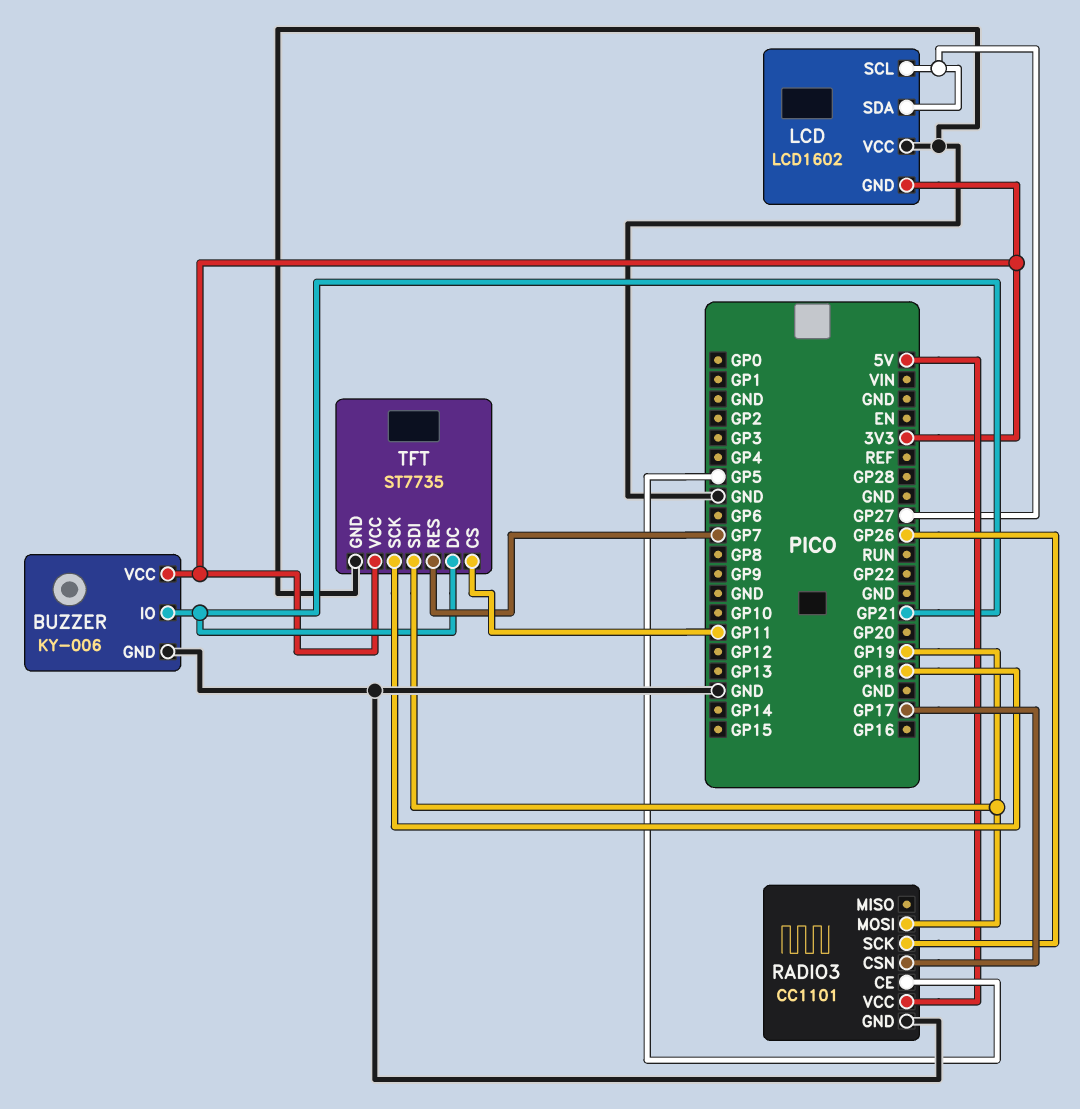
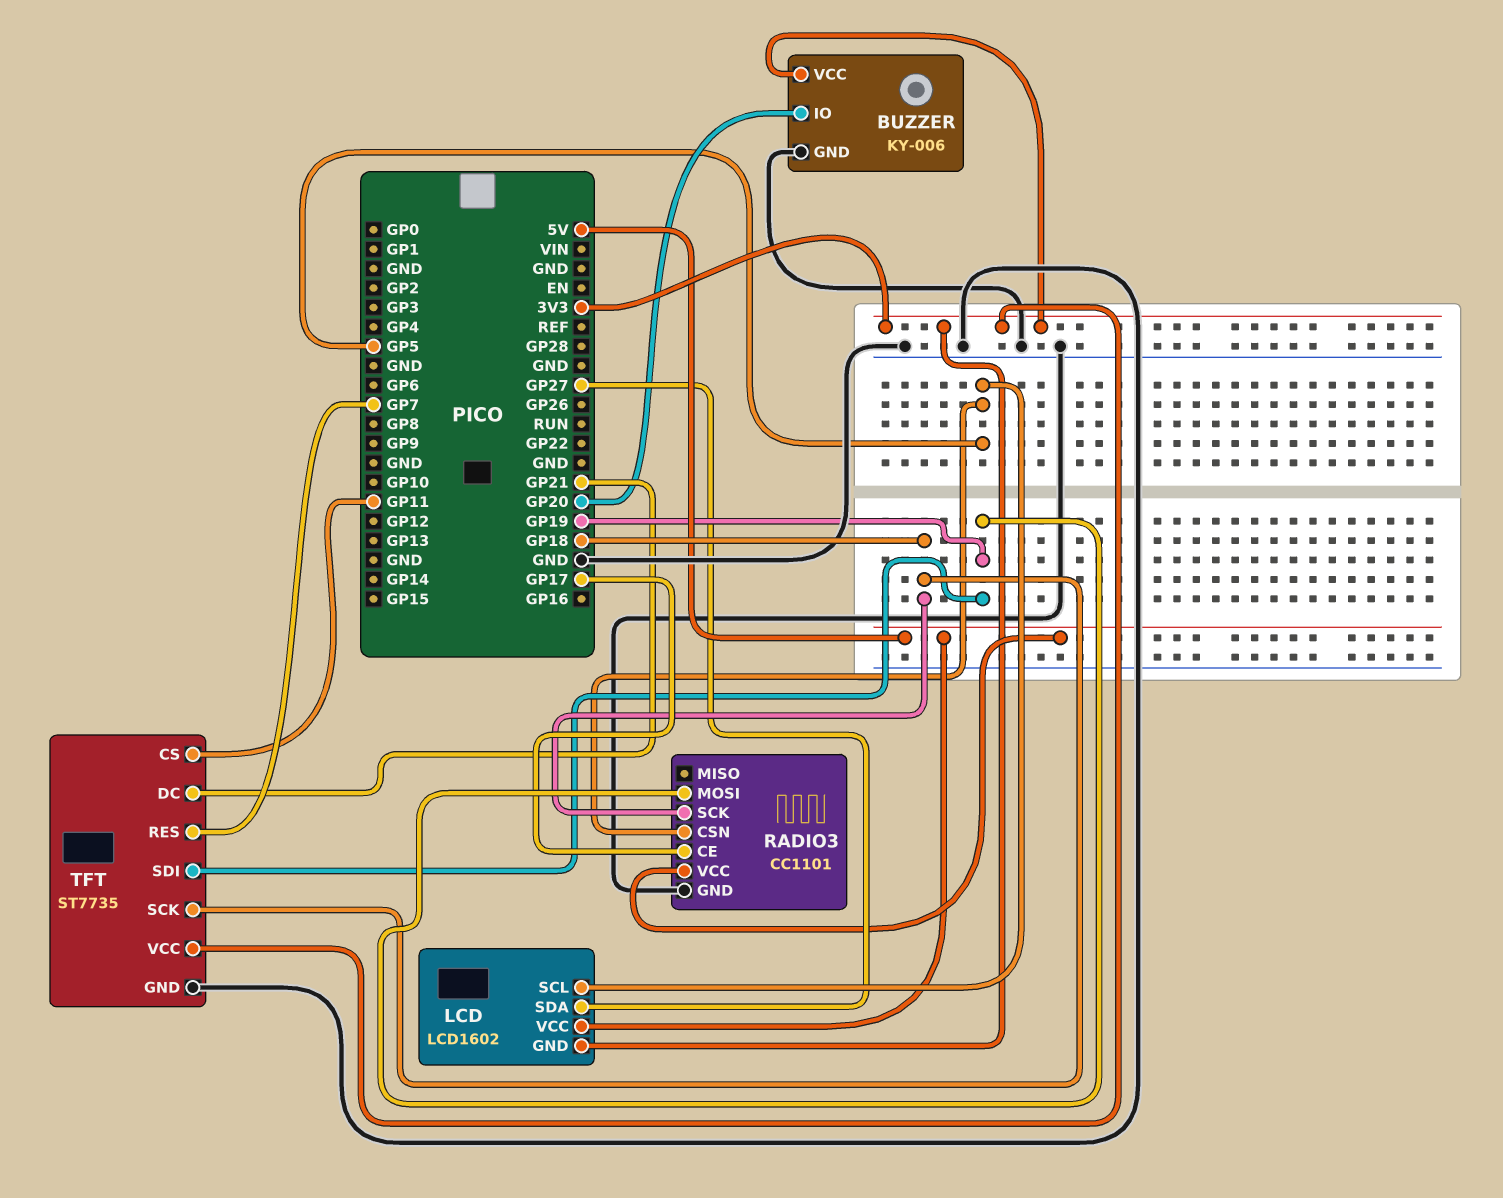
BUZZER pin IO: GP21 -> GP20
LCD pin SCL: GP27 -> GP5
LCD pin VCC: GND -> 5V
RADIO3 pin CE: GP5 -> GP17
RADIO3 pin CSN: GP17 -> GP5
RADIO3 pin SCK: GP26 -> GP18

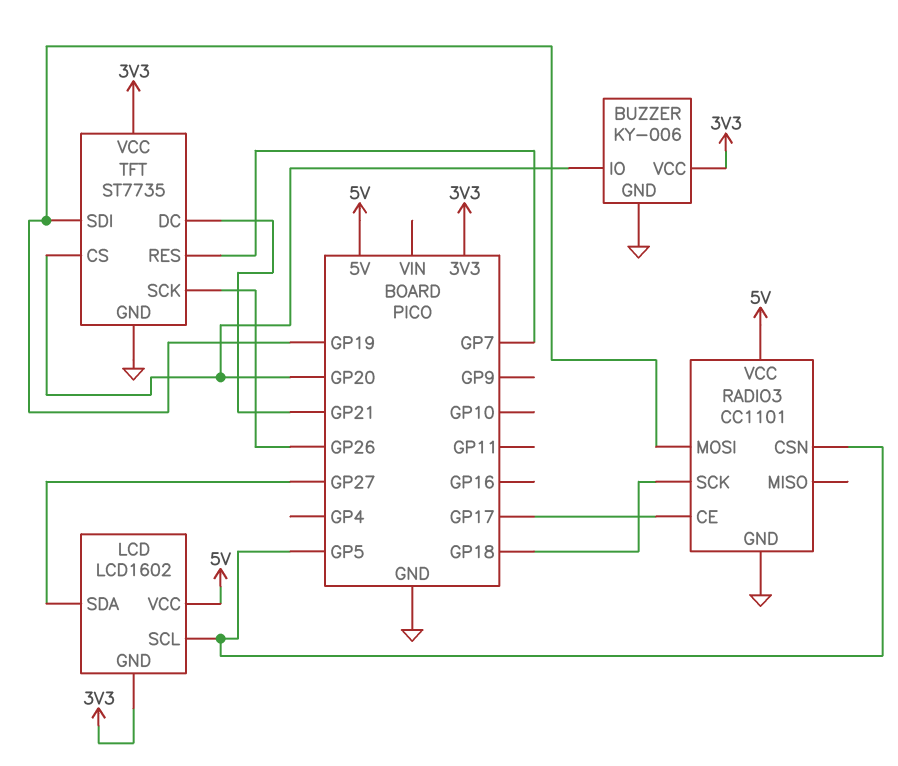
TFT pin CS: GP11 -> GP20
TFT pin SCK: GP18 -> GP26

